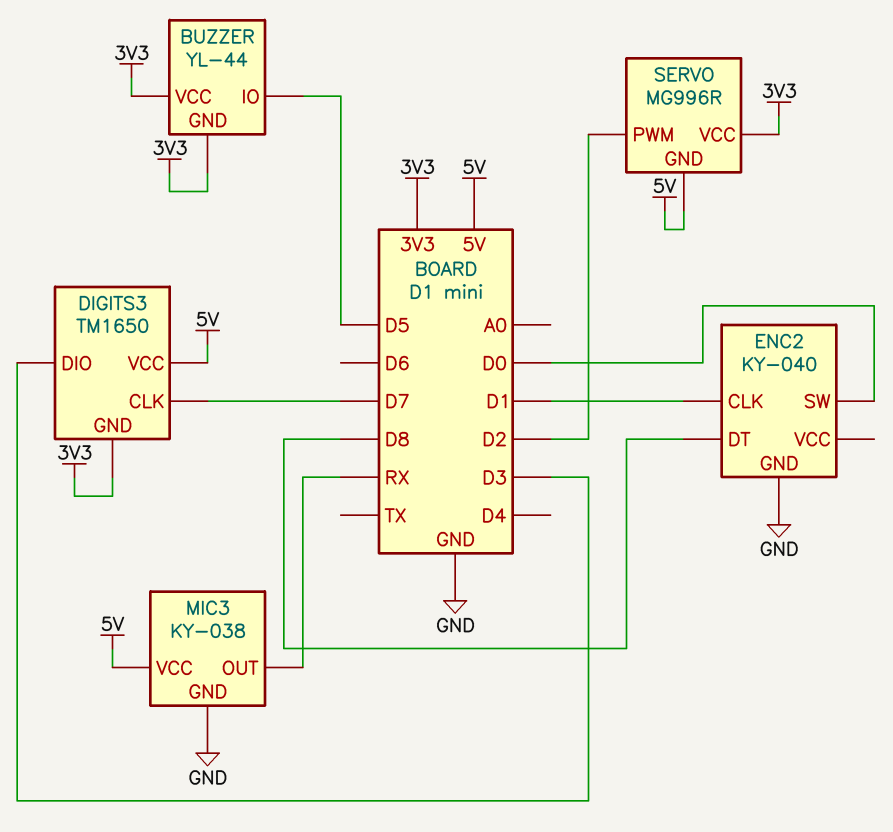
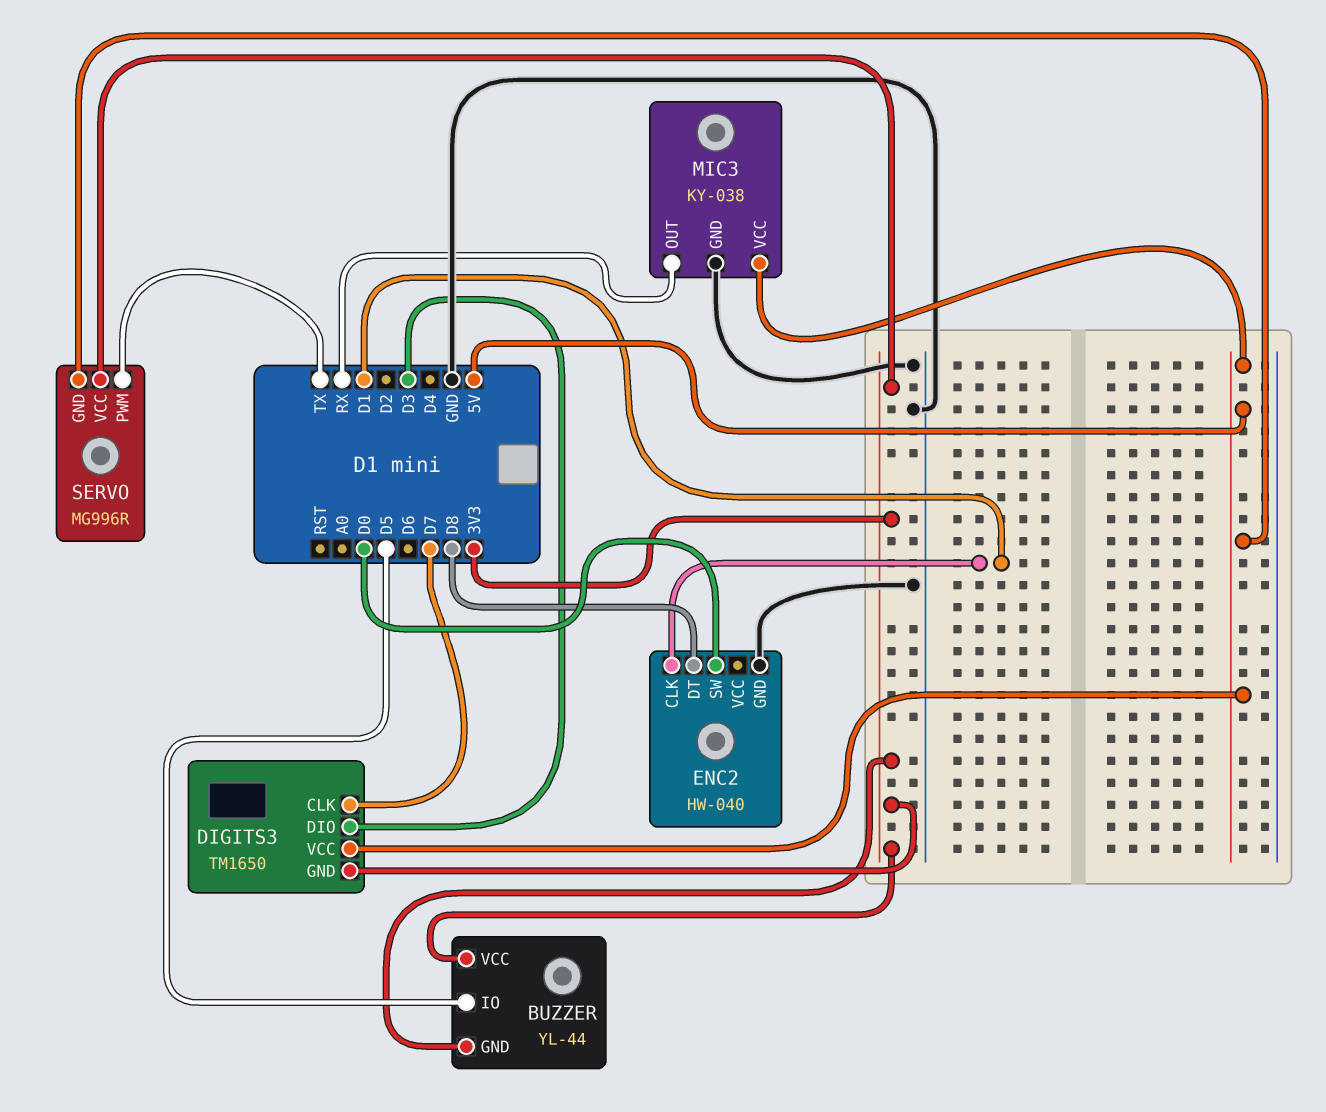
ENC2: KY-040 -> HW-040
SERVO pin PWM: D2 -> TX

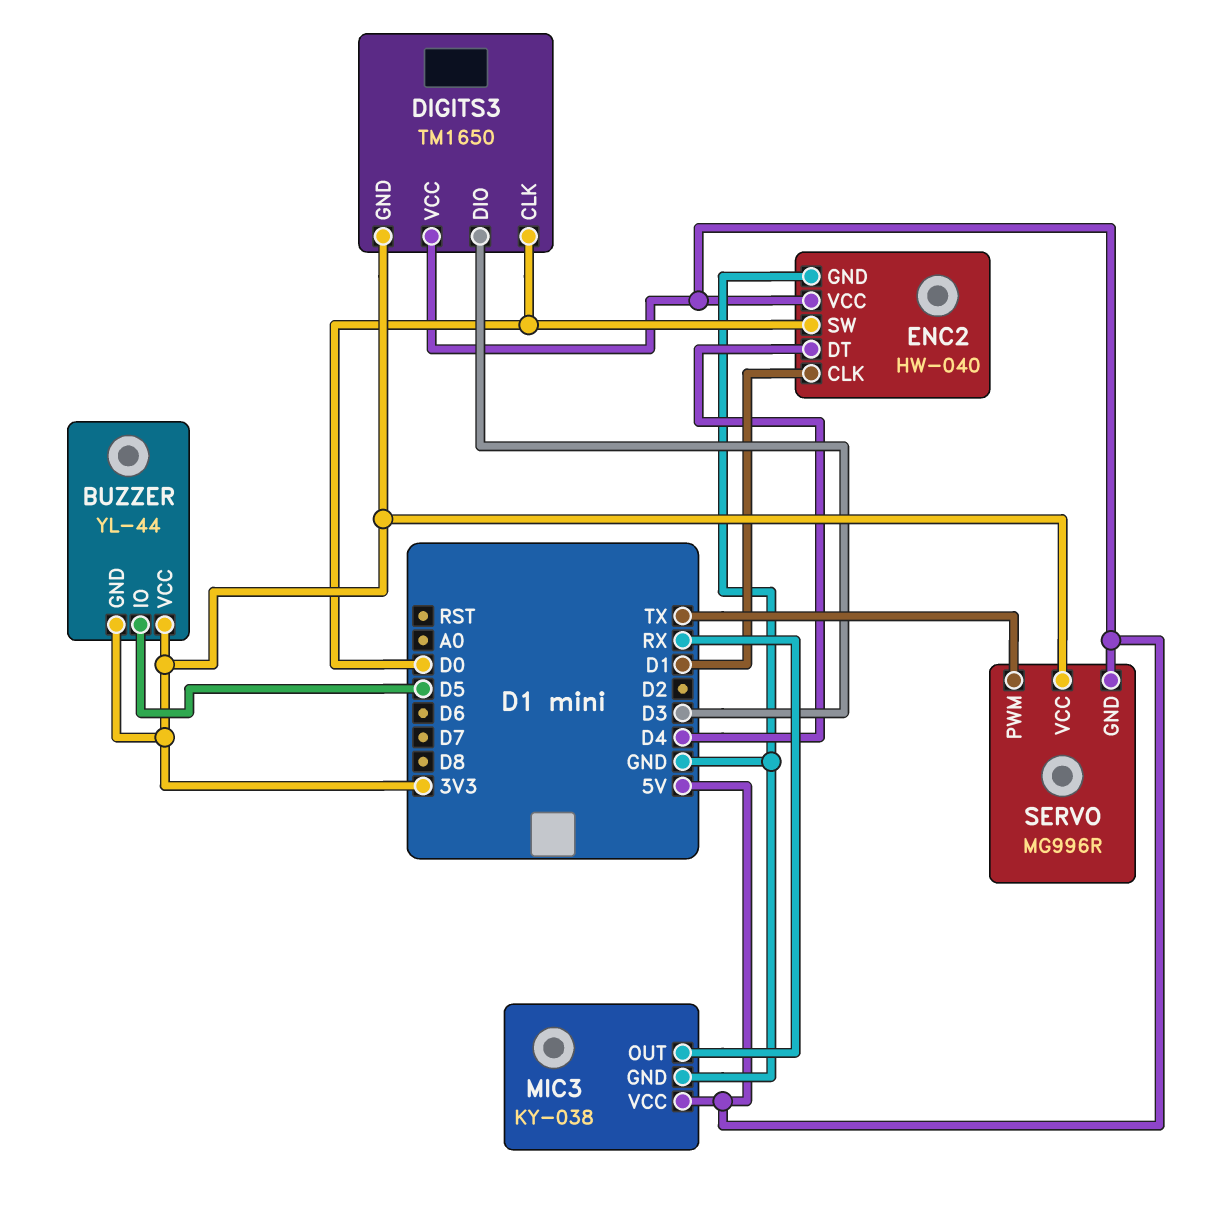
DIGITS3 pin CLK: D7 -> D0
ENC2 pin DT: D8 -> D4
ENC2 pin VCC: none -> 5V

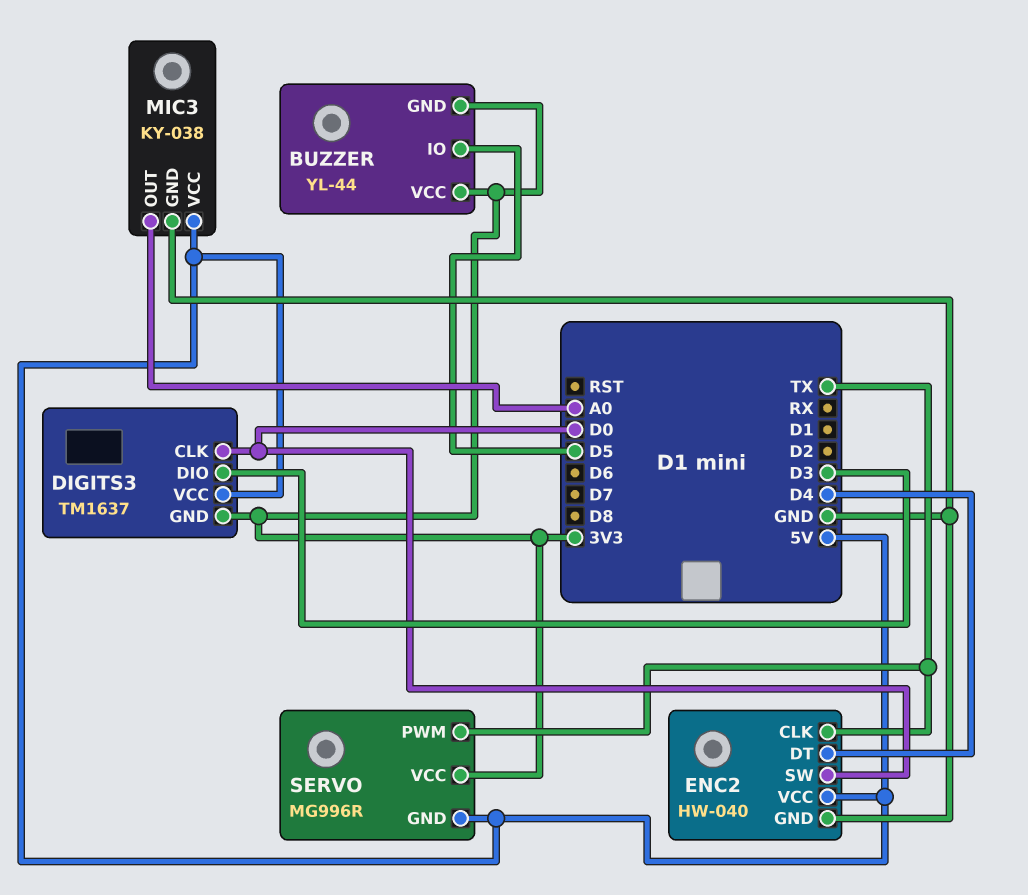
DIGITS3: TM1650 -> TM1637
ENC2 pin CLK: D1 -> TX
MIC3 pin OUT: RX -> A0

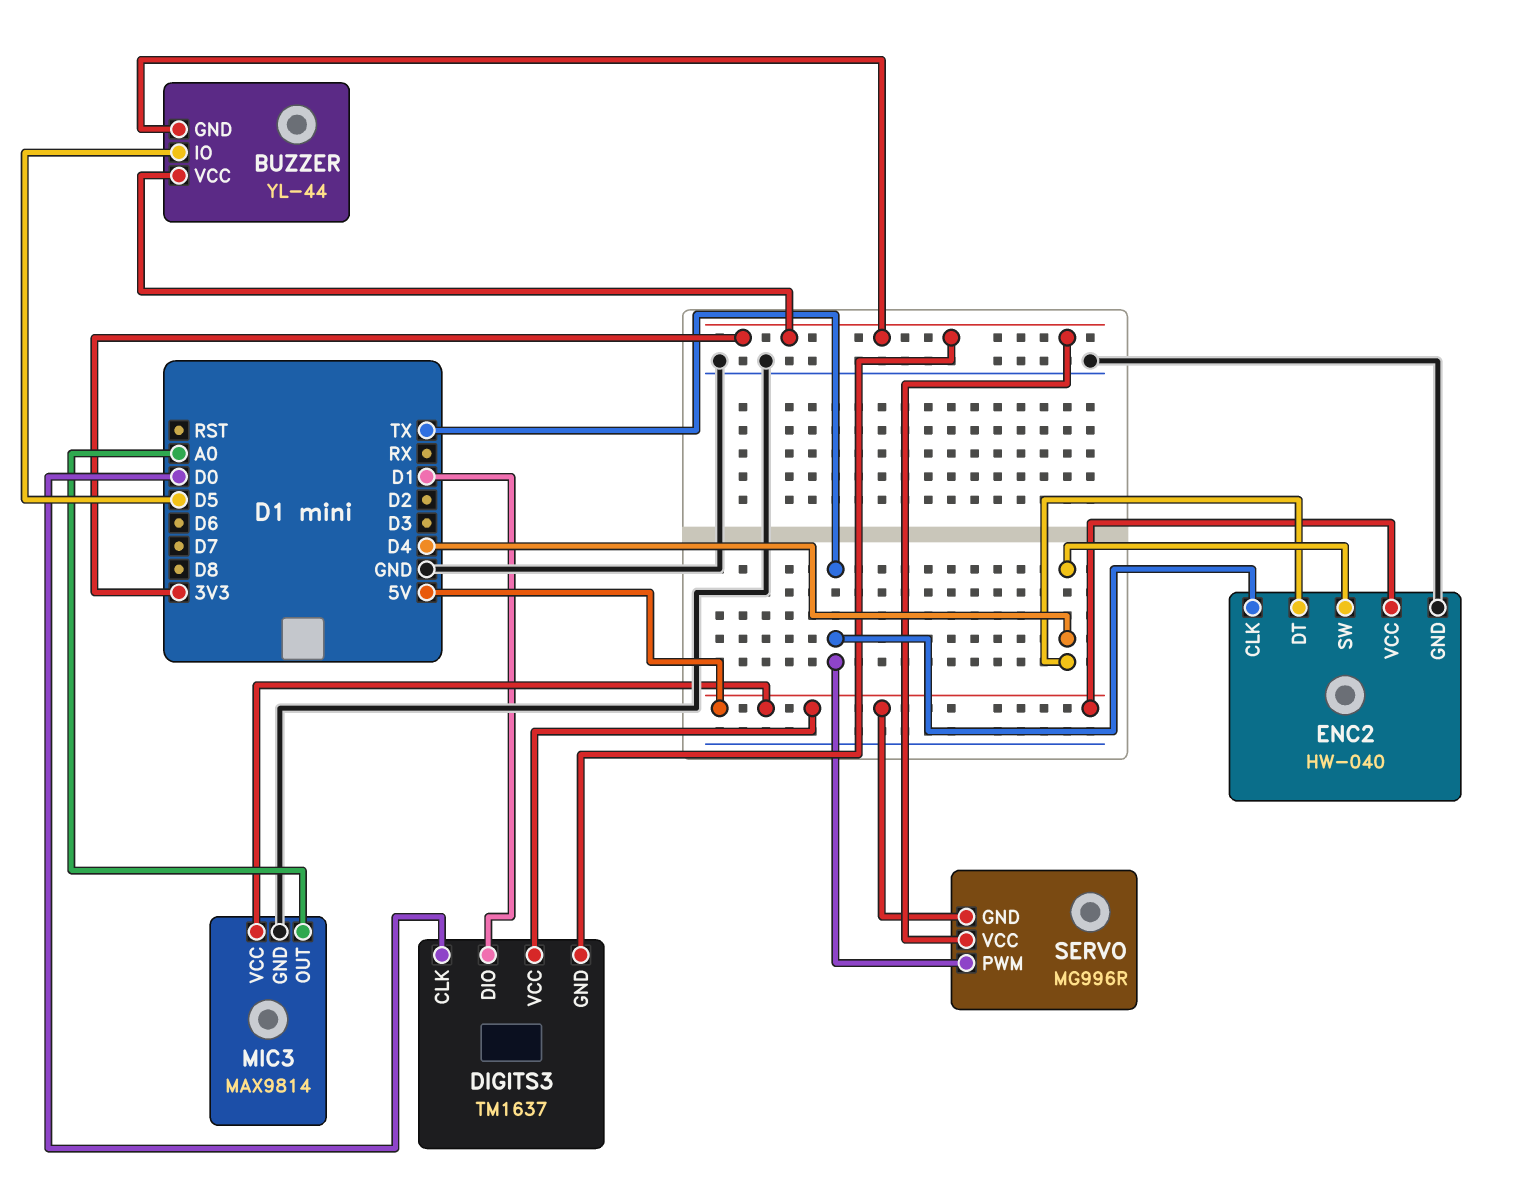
DIGITS3 pin DIO: D3 -> D1
ENC2 pin SW: D0 -> D4
MIC3: KY-038 -> MAX9814

